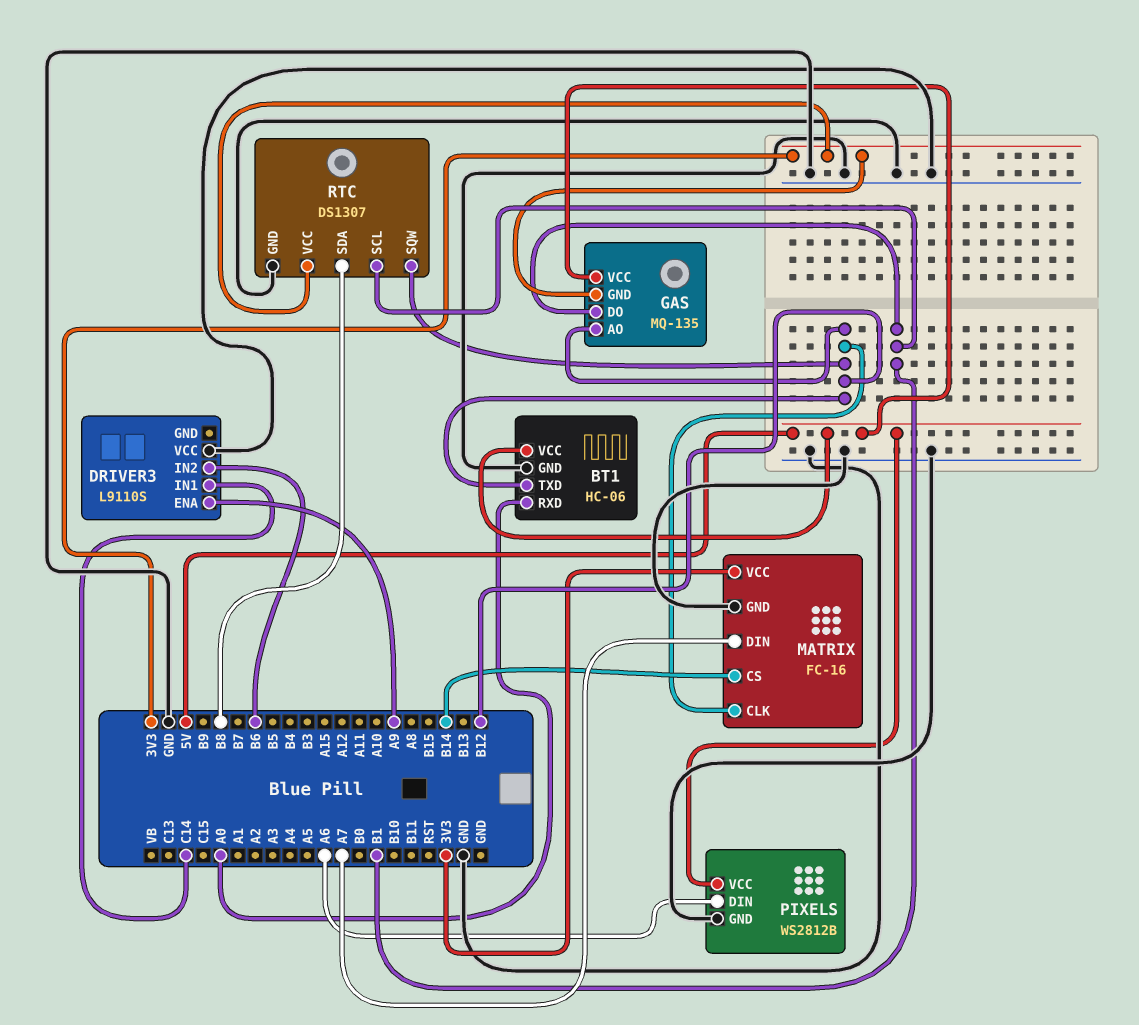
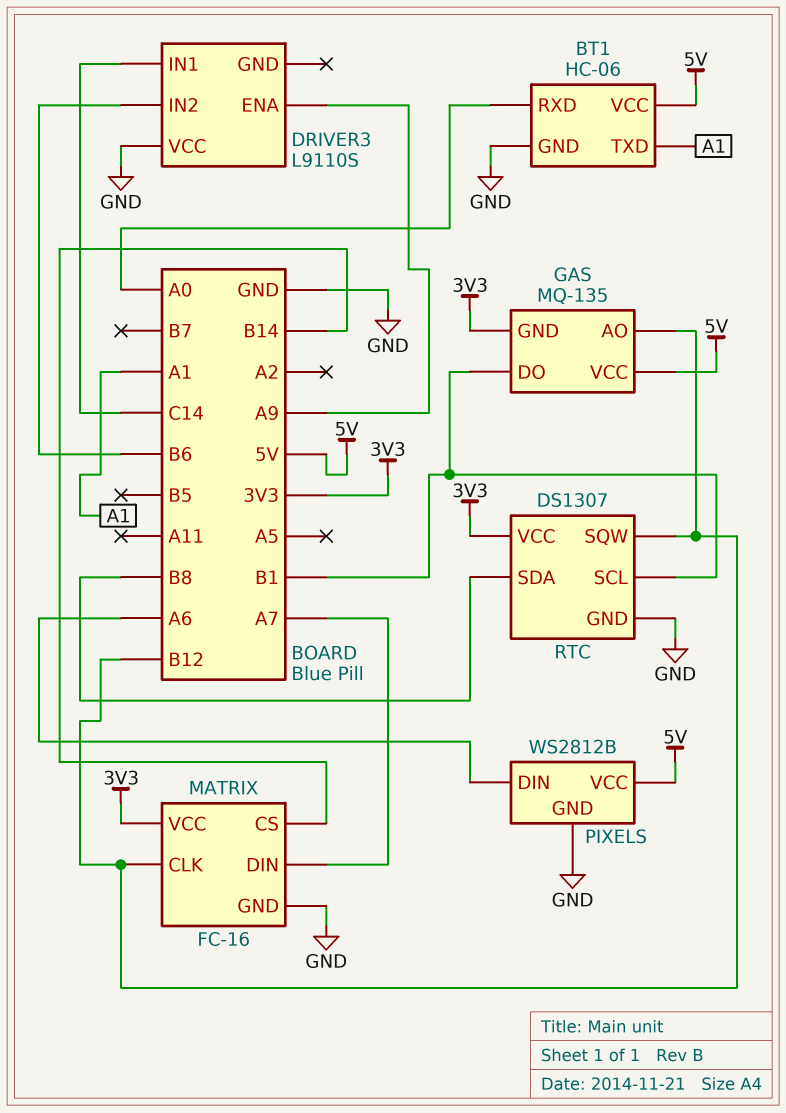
BT1 pin TXD: B12 -> A1

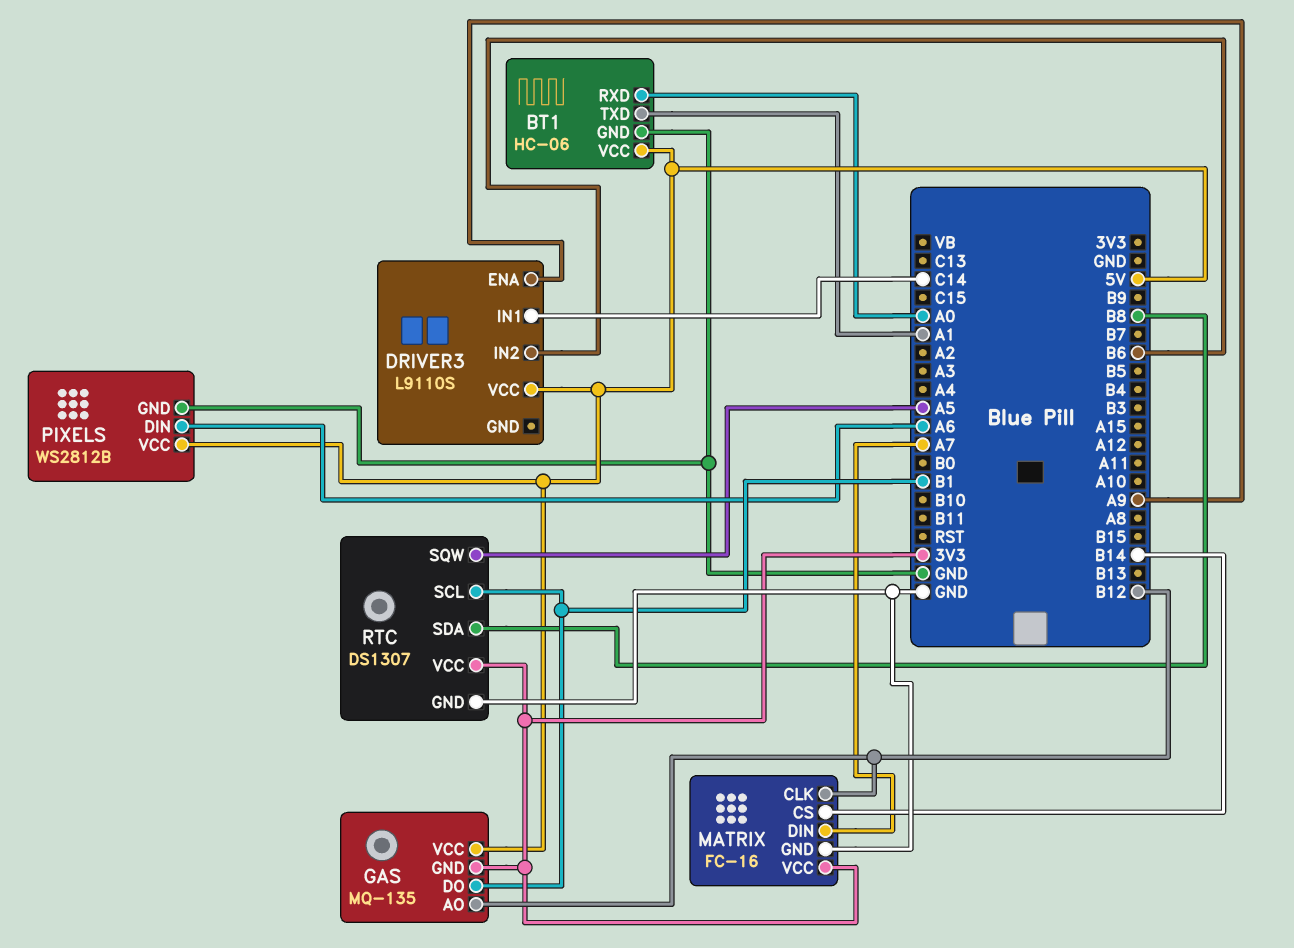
DRIVER3 pin VCC: GND -> 5V
RTC pin SQW: B12 -> A5

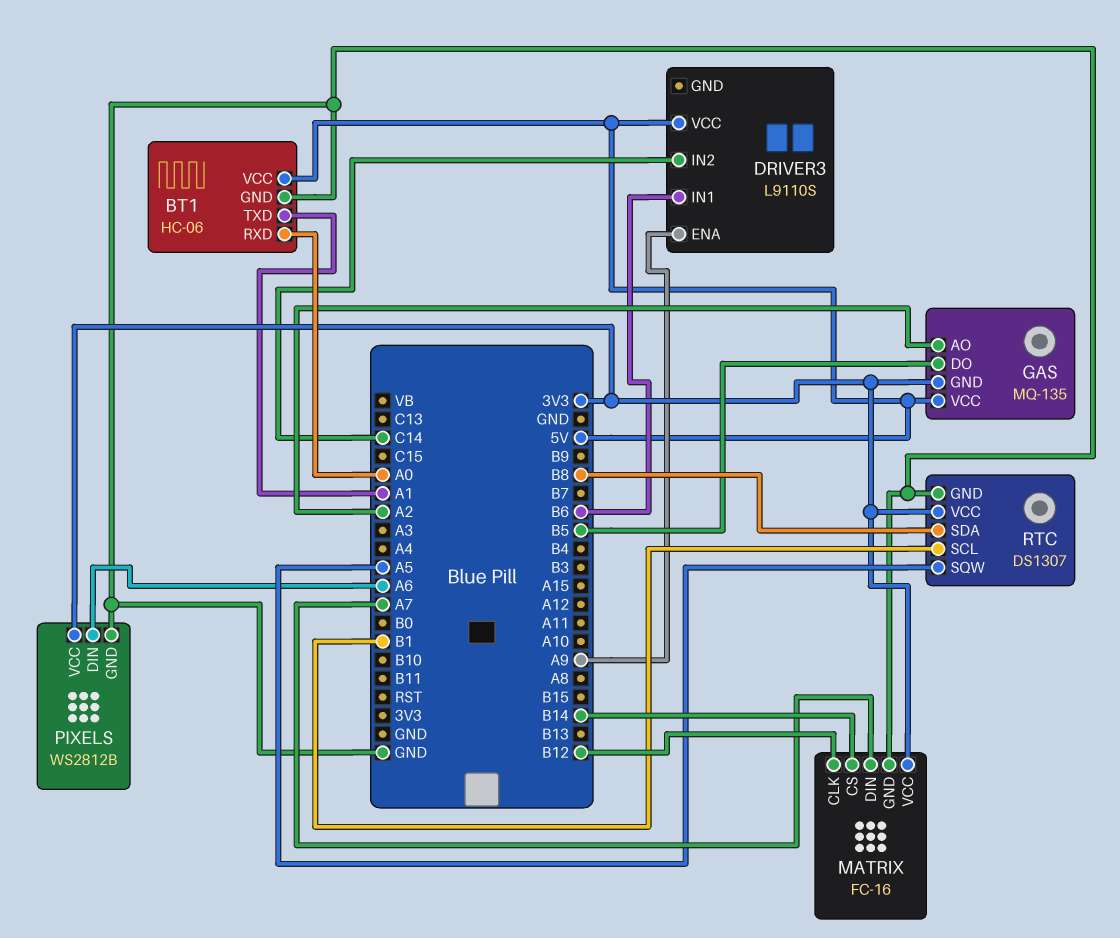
DRIVER3 pin IN1: C14 -> B6
DRIVER3 pin IN2: B6 -> C14
GAS pin AO: B12 -> A2
GAS pin DO: B1 -> B5
PIXELS pin VCC: 5V -> 3V3

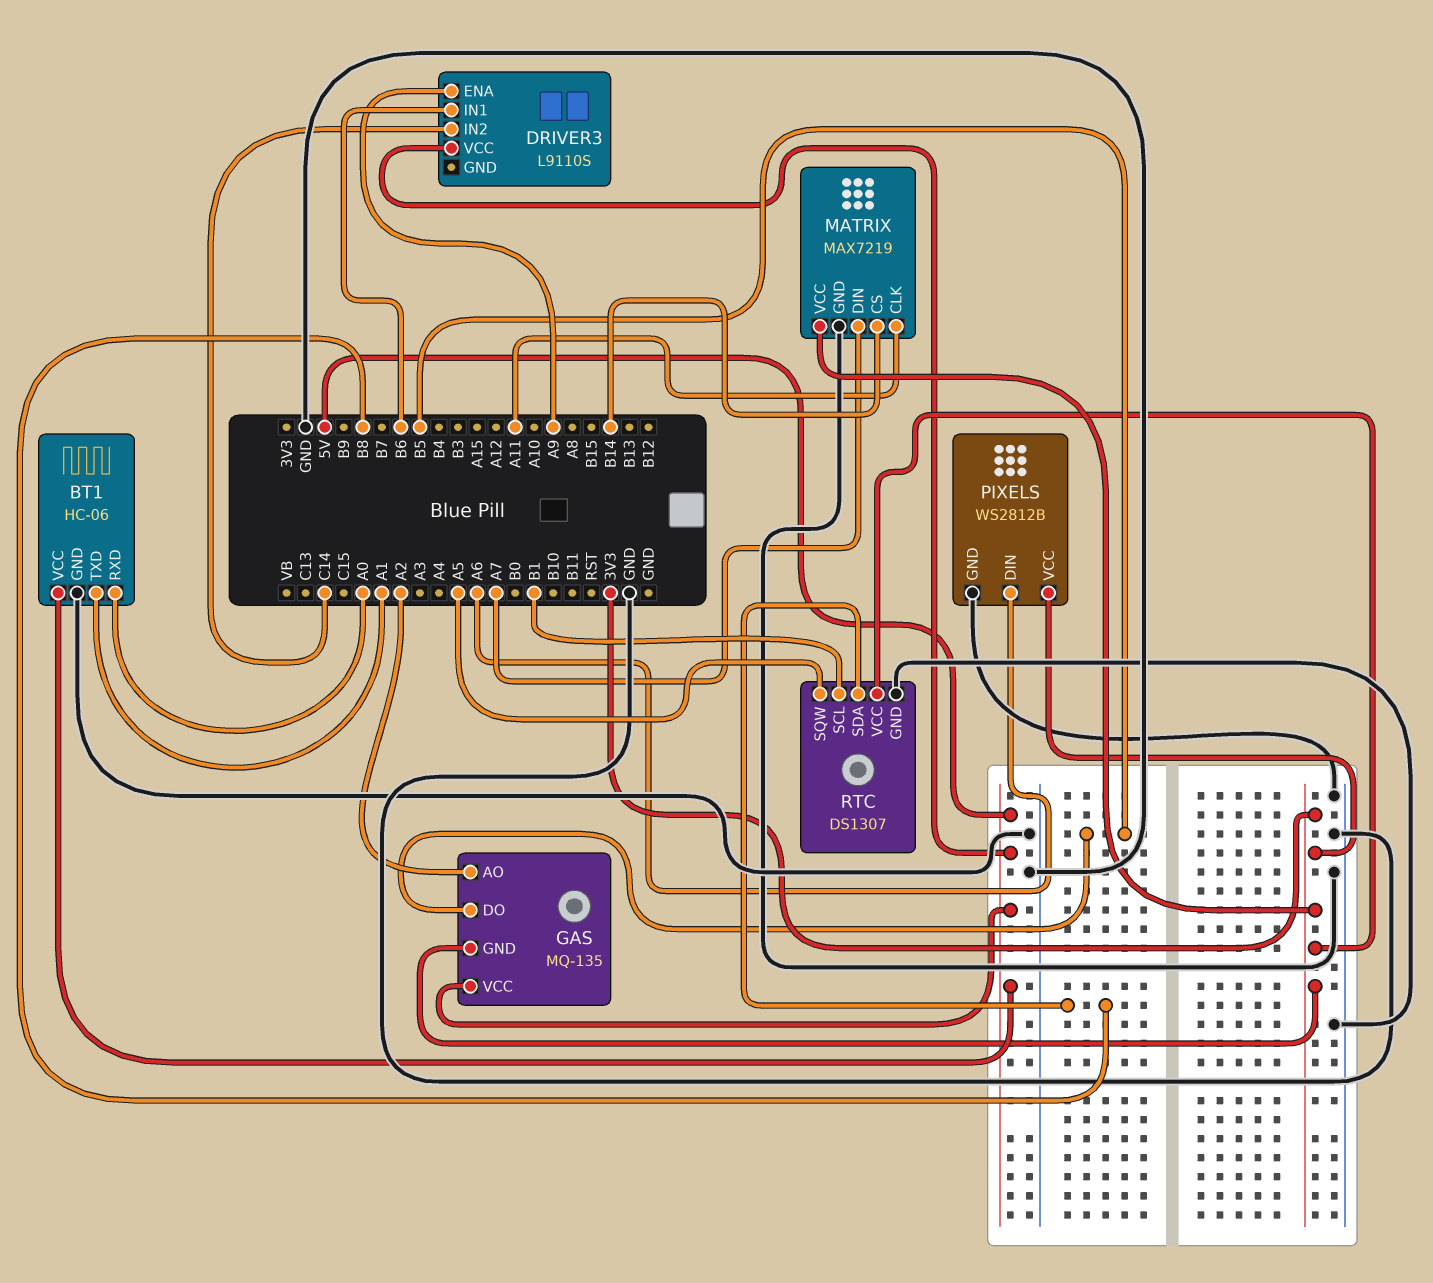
MATRIX: FC-16 -> MAX7219
MATRIX pin CLK: B12 -> A11

